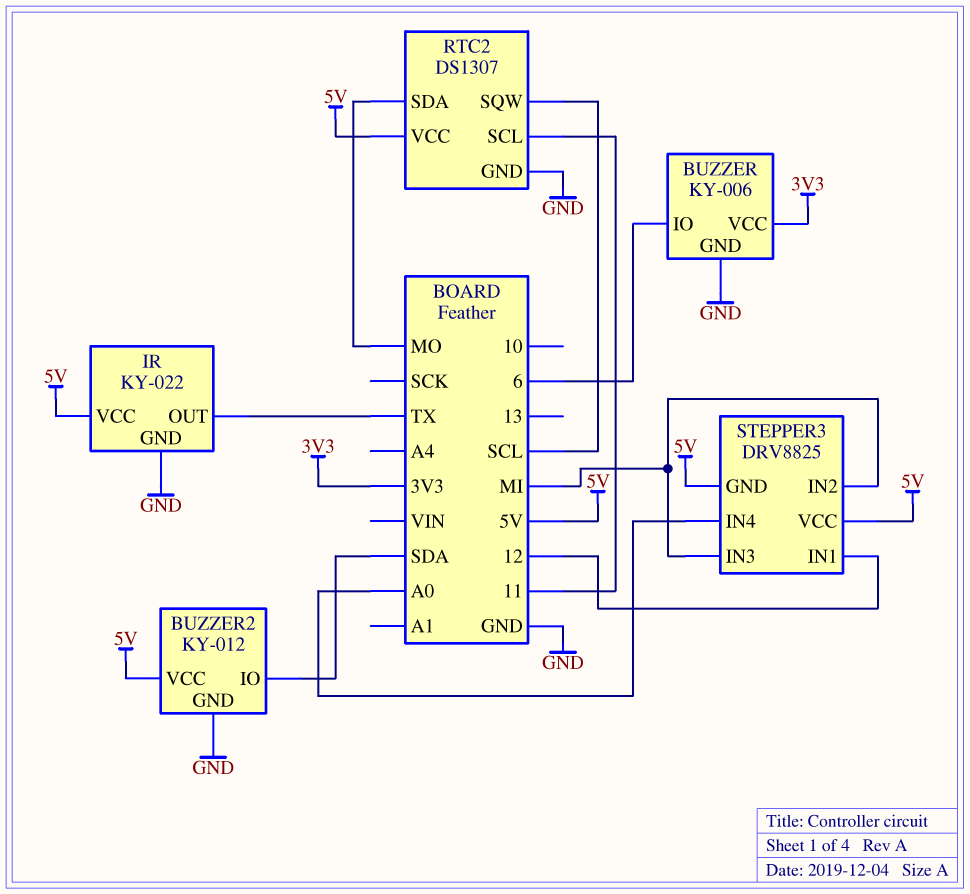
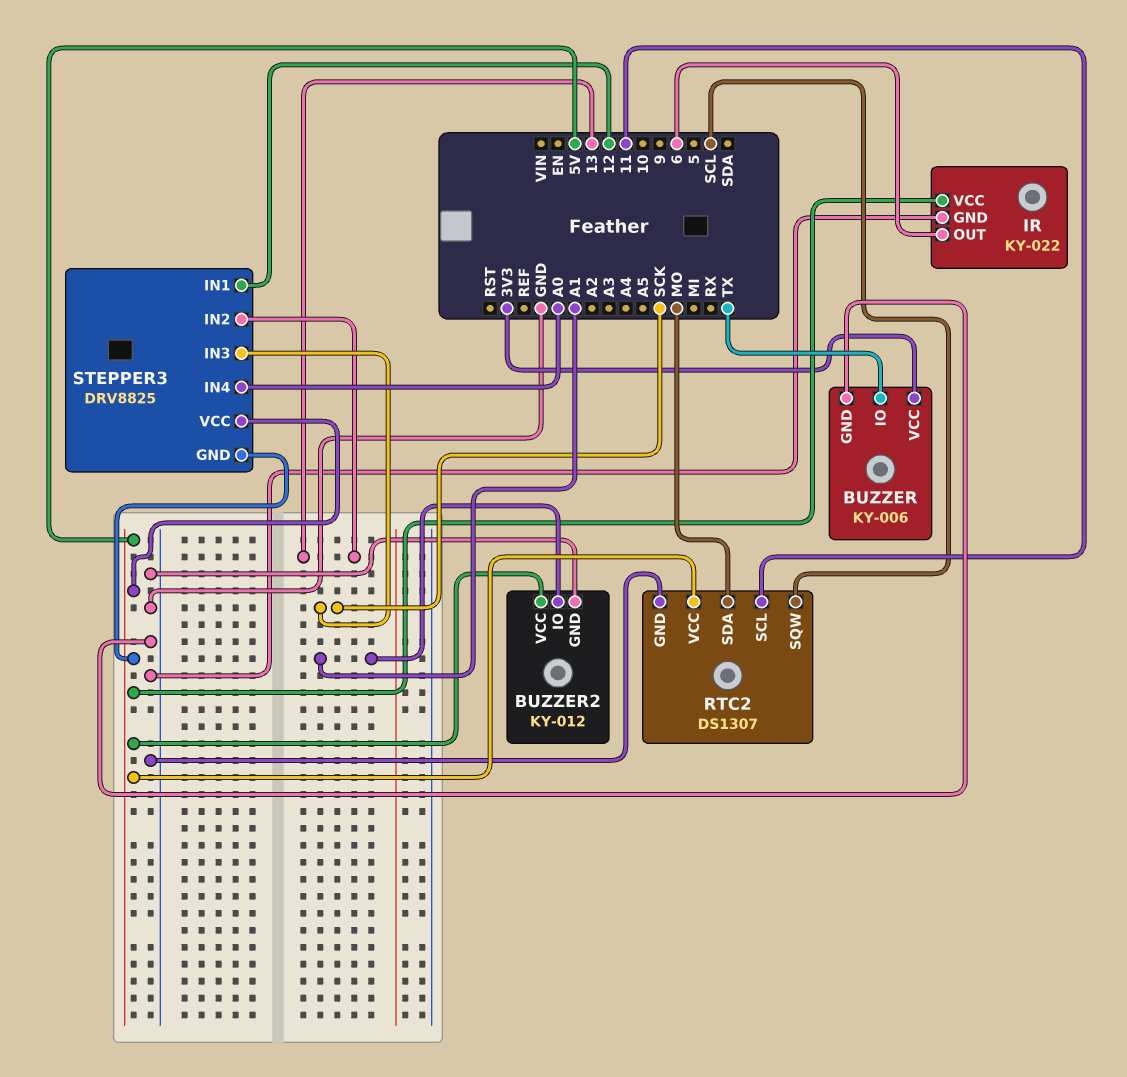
BUZZER pin IO: 6 -> TX
BUZZER2 pin IO: SDA -> A1
IR pin OUT: TX -> 6
STEPPER3 pin IN2: MI -> 13
STEPPER3 pin IN3: MI -> SCK

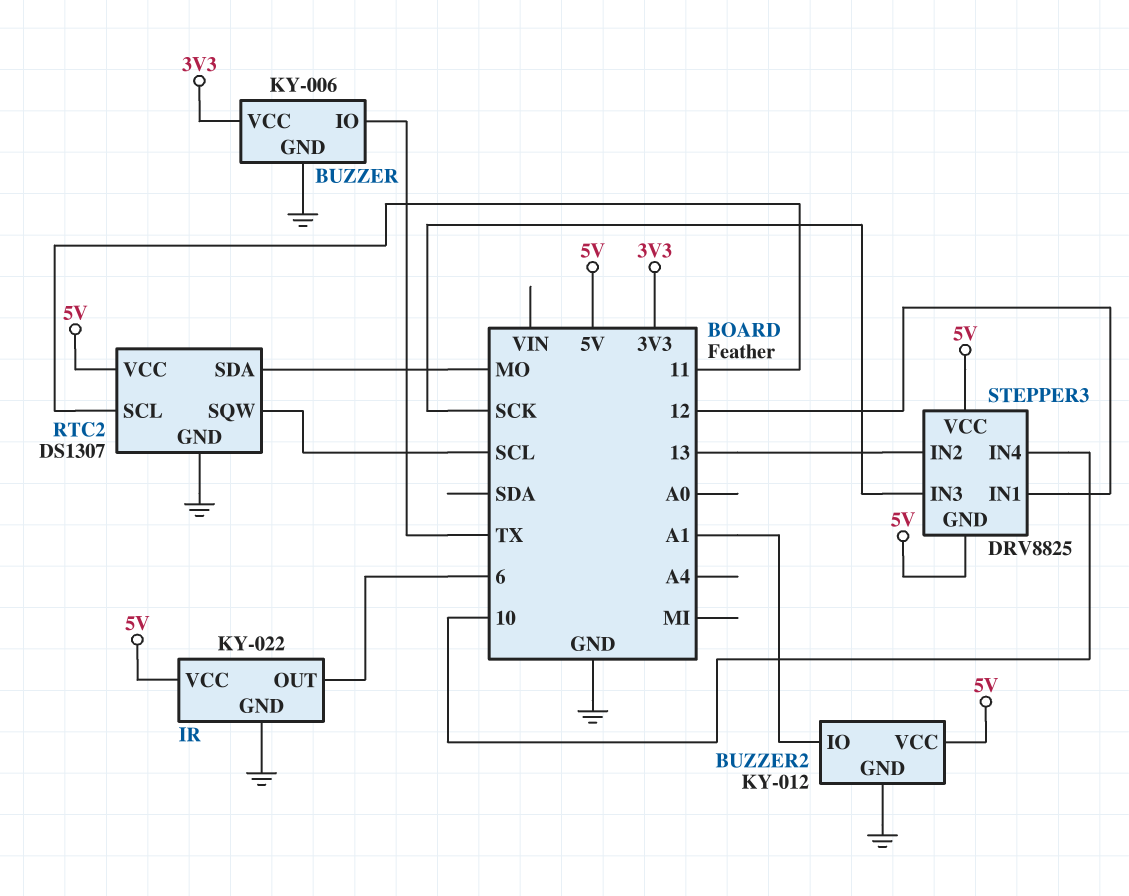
STEPPER3 pin IN4: A0 -> 10

